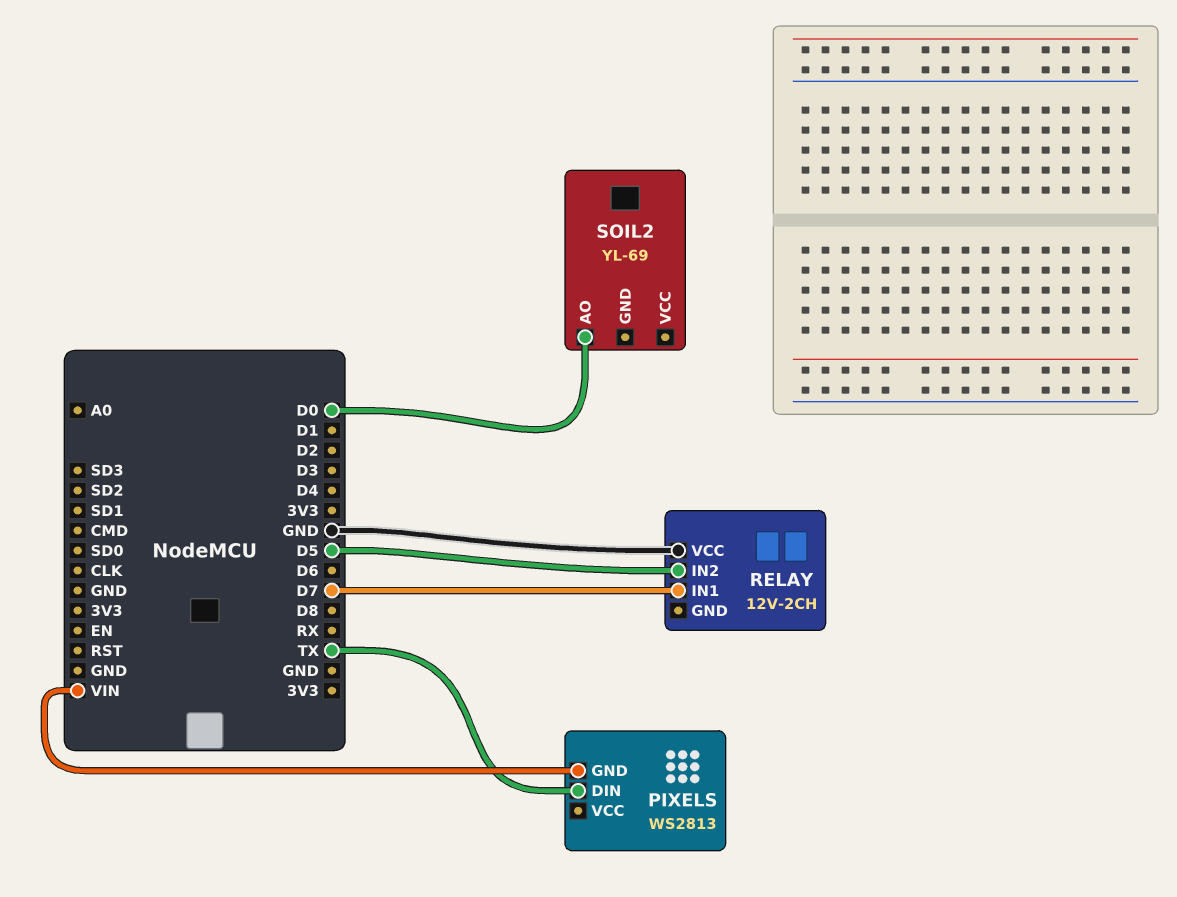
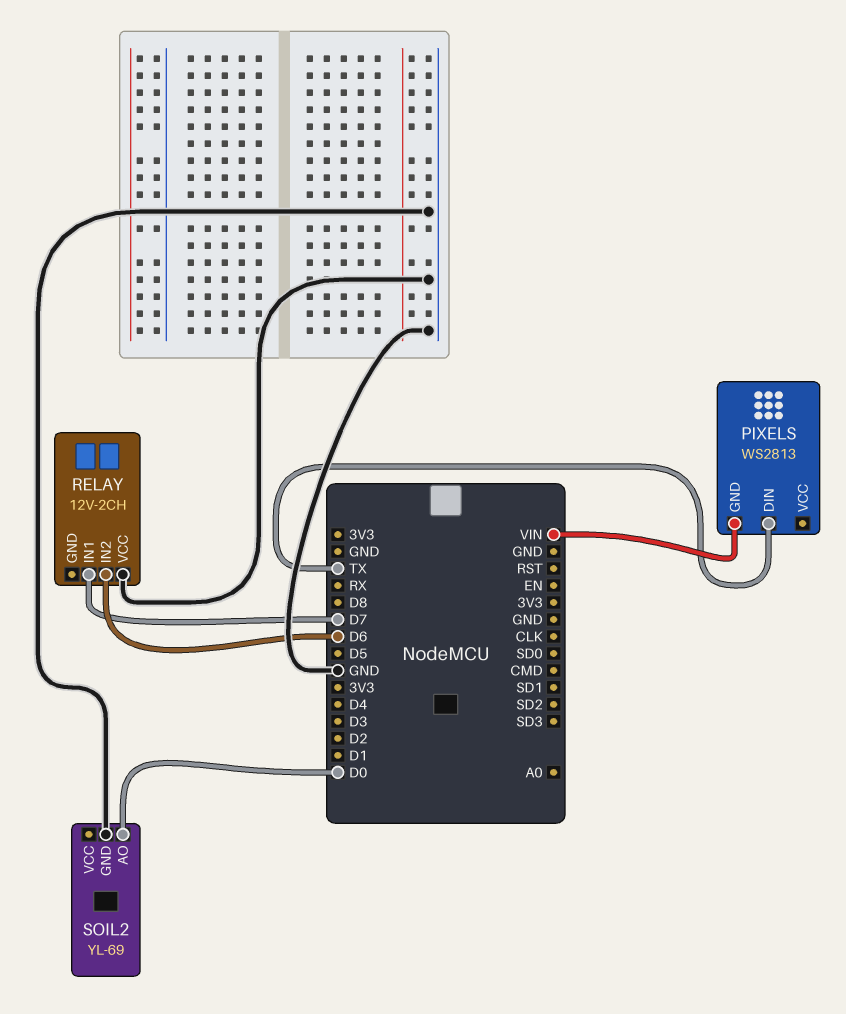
RELAY pin IN2: D5 -> D6
SOIL2 pin GND: none -> GND

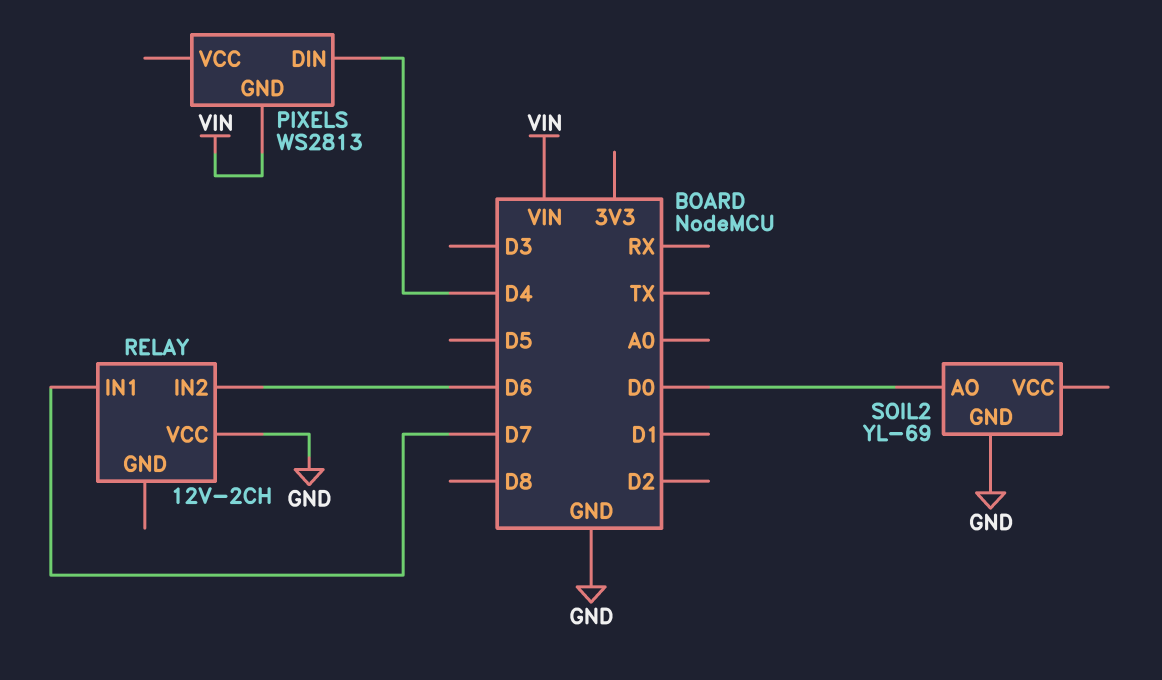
PIXELS pin DIN: TX -> D4

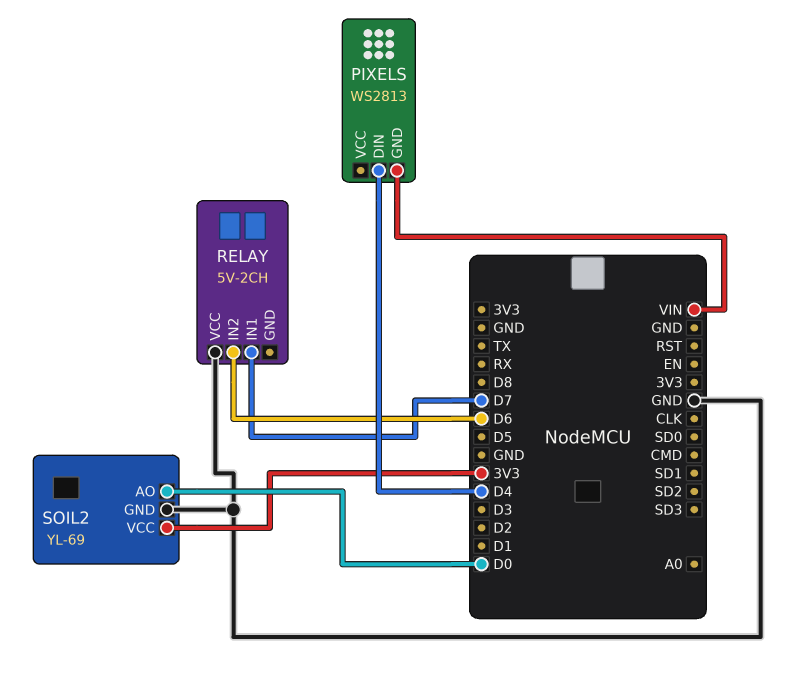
RELAY: 12V-2CH -> 5V-2CH
SOIL2 pin VCC: none -> 3V3

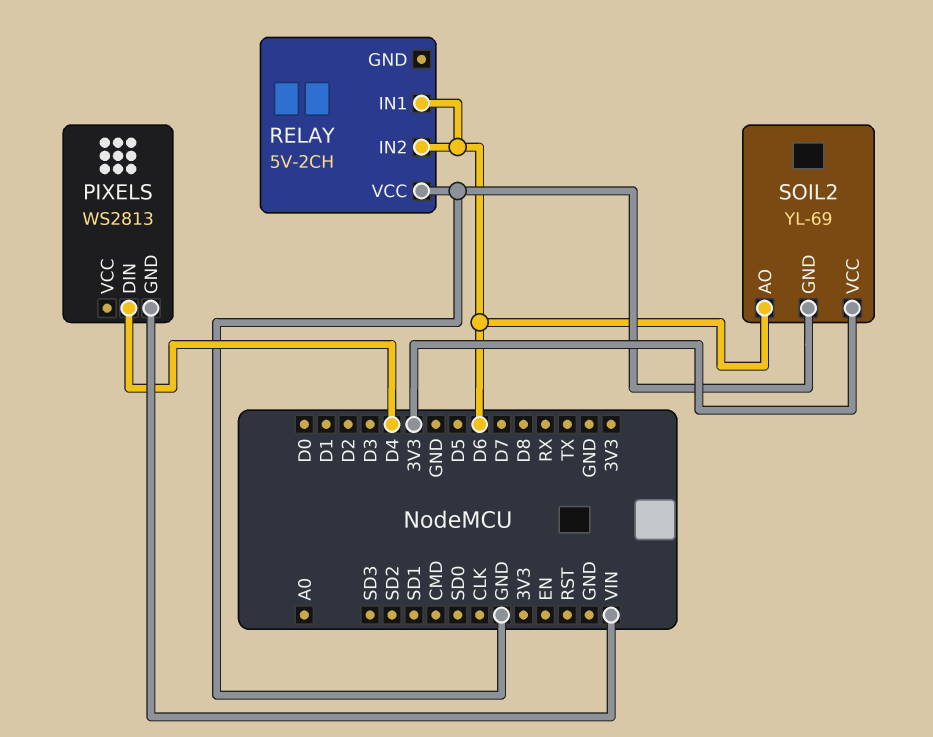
RELAY pin IN1: D7 -> D6
SOIL2 pin AO: D0 -> D6

